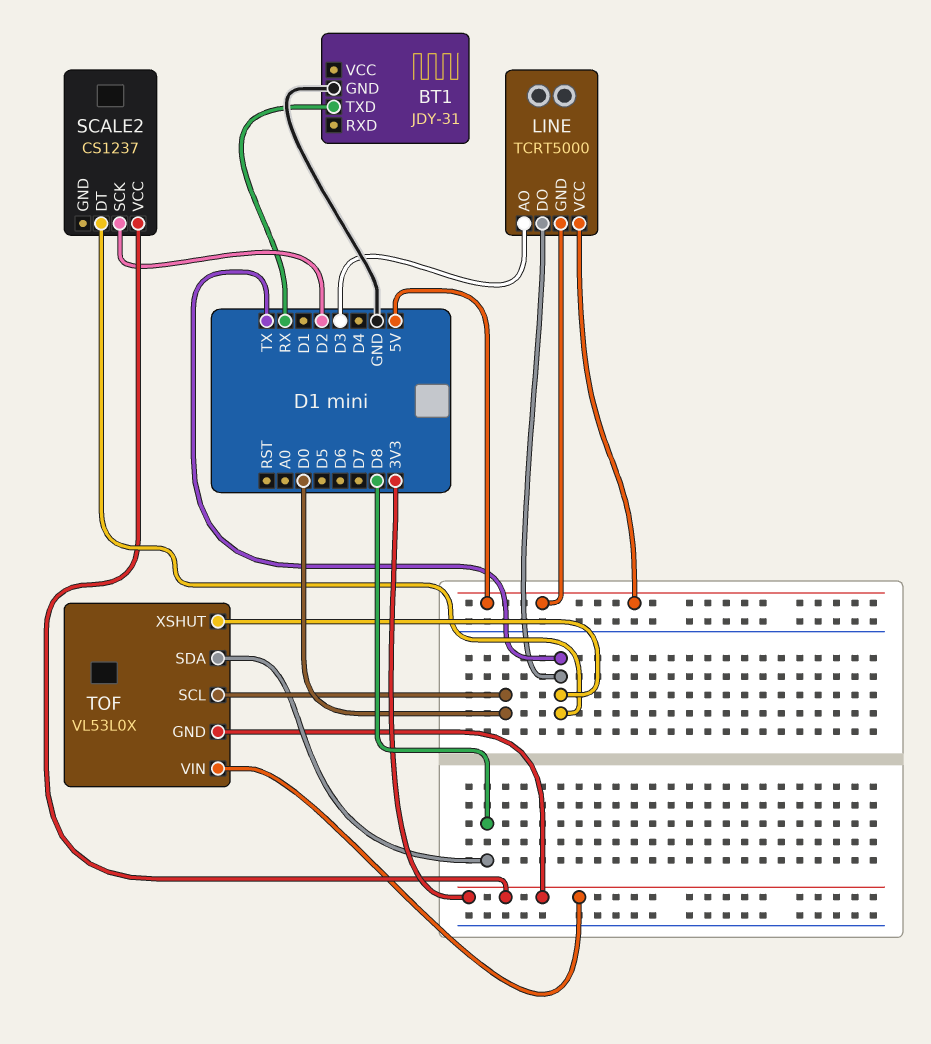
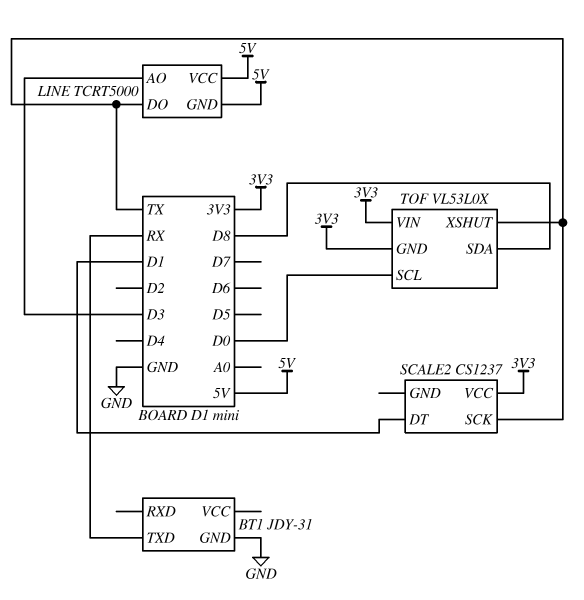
SCALE2 pin DT: TX -> D1
SCALE2 pin SCK: D2 -> TX

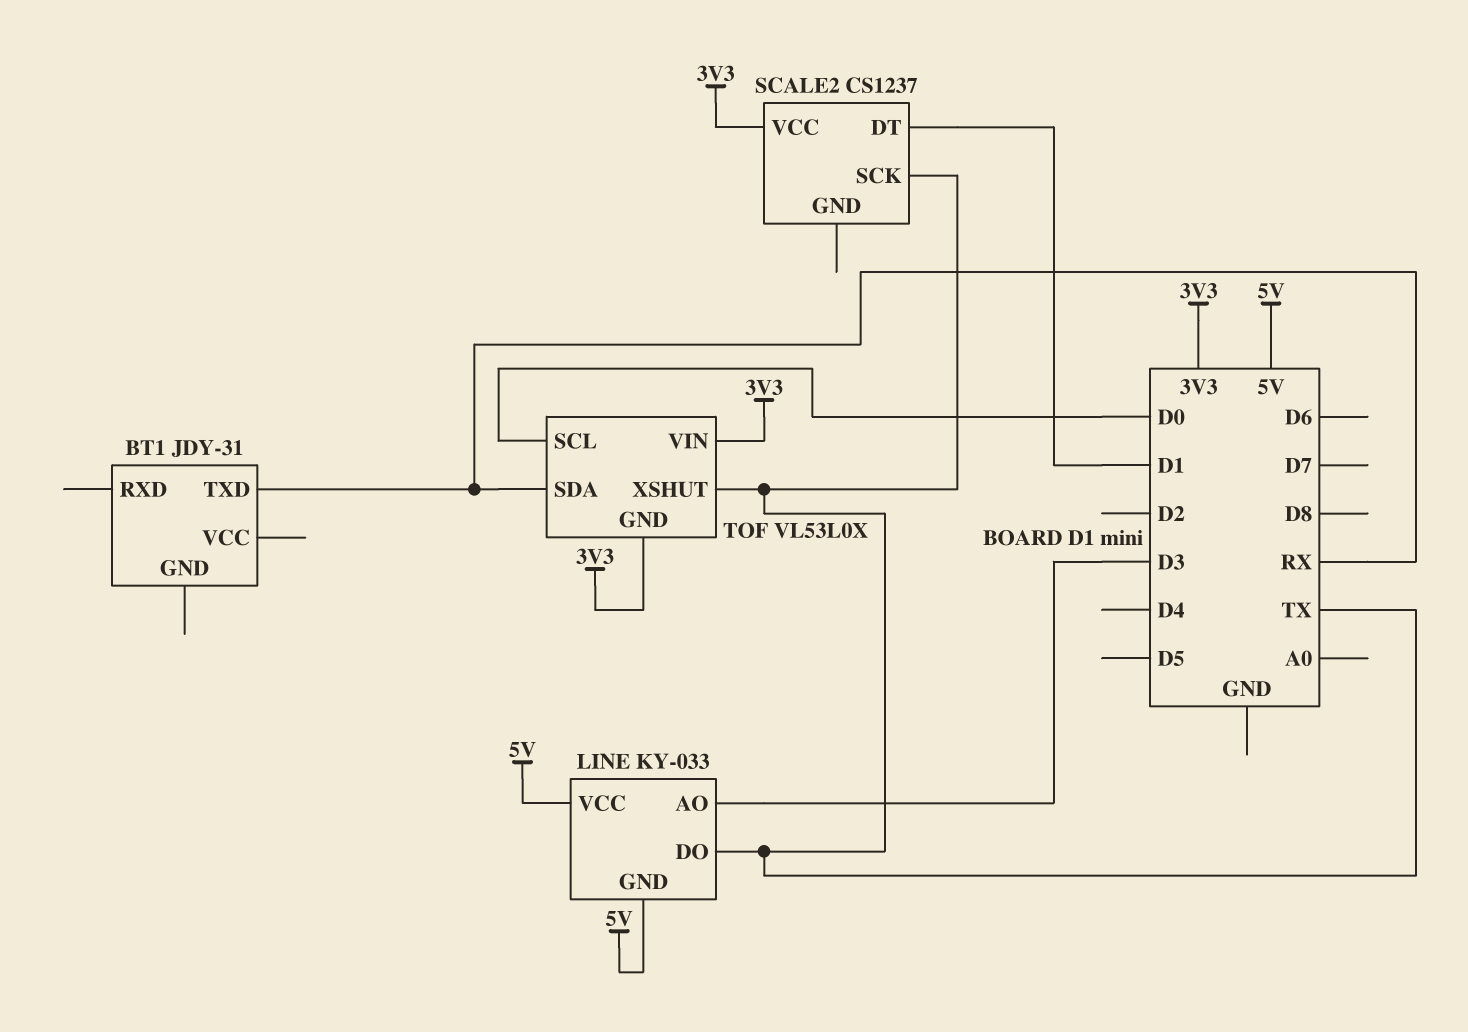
BT1 pin GND: GND -> none
LINE: TCRT5000 -> KY-033
TOF pin SDA: D8 -> RX

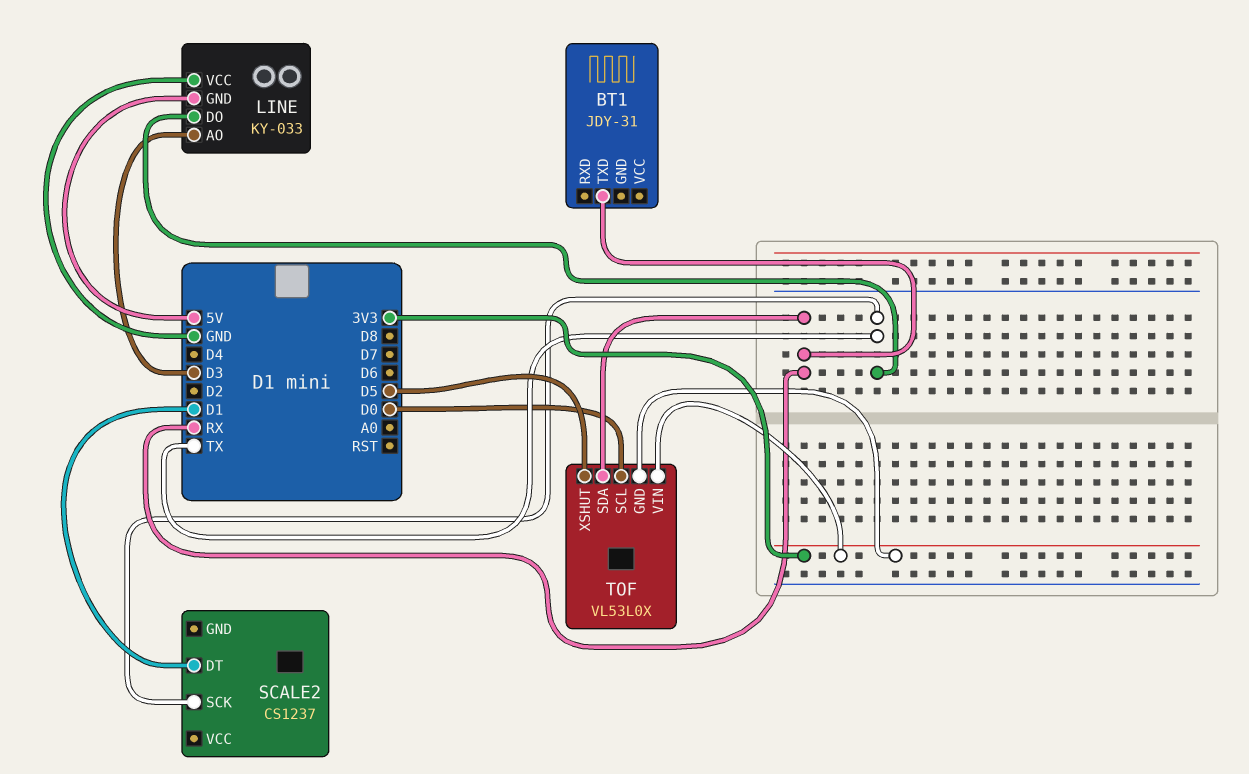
LINE pin VCC: 5V -> GND
SCALE2 pin VCC: 3V3 -> none
TOF pin XSHUT: TX -> D5

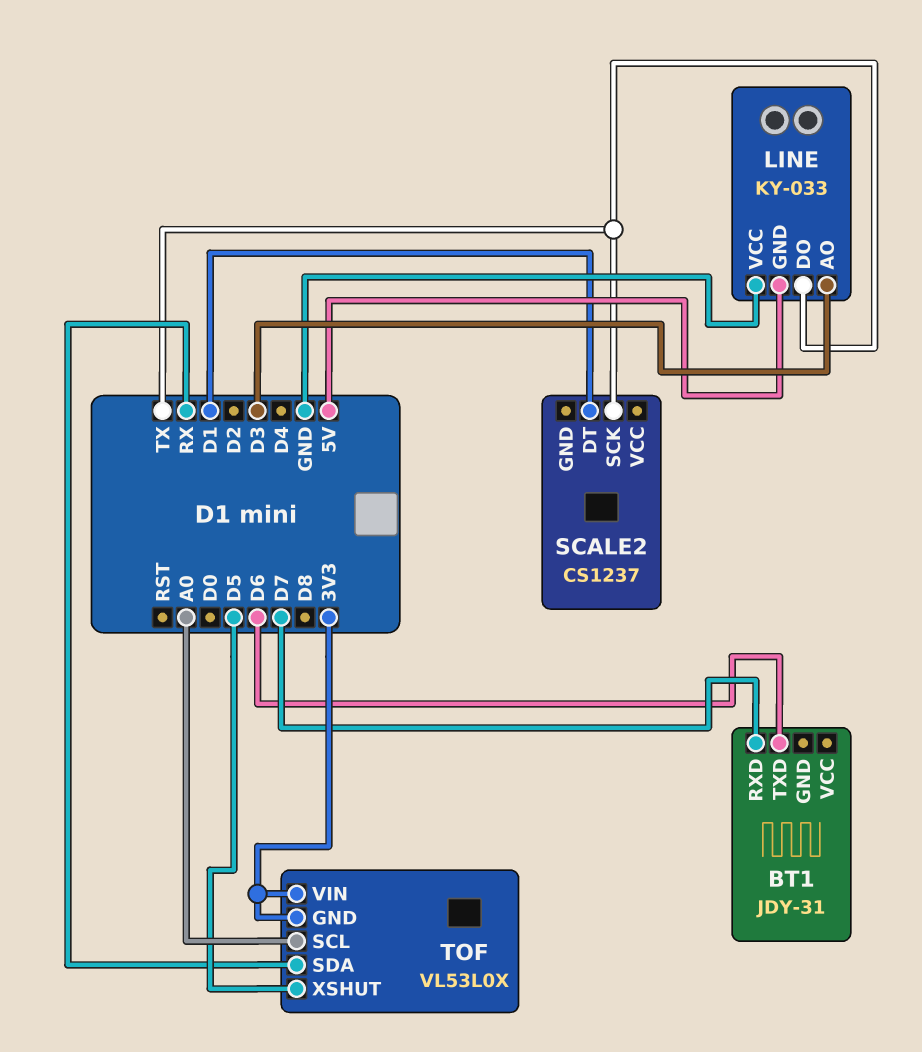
BT1 pin RXD: none -> D7
BT1 pin TXD: RX -> D6
TOF pin SCL: D0 -> A0

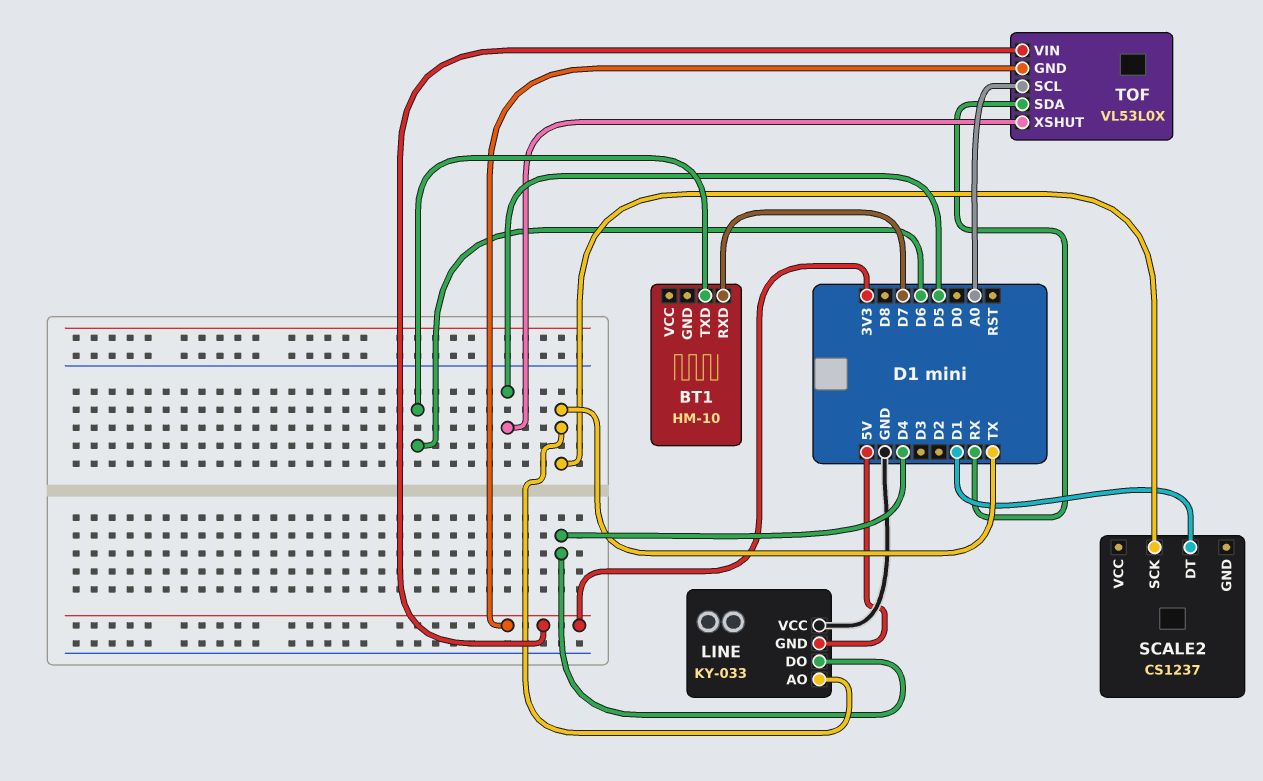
BT1: JDY-31 -> HM-10
LINE pin AO: D3 -> TX
LINE pin DO: TX -> D4

